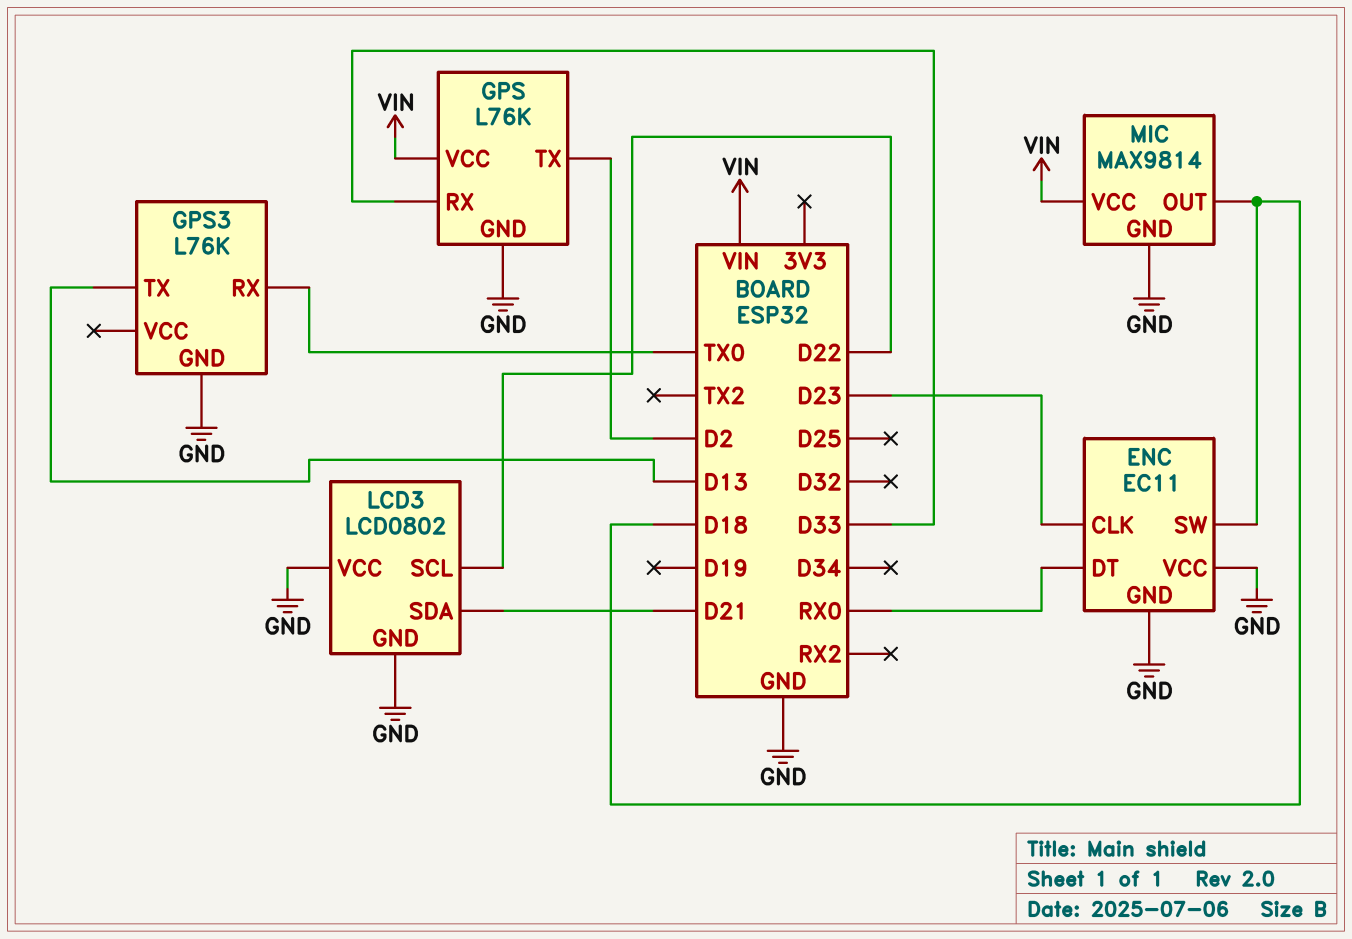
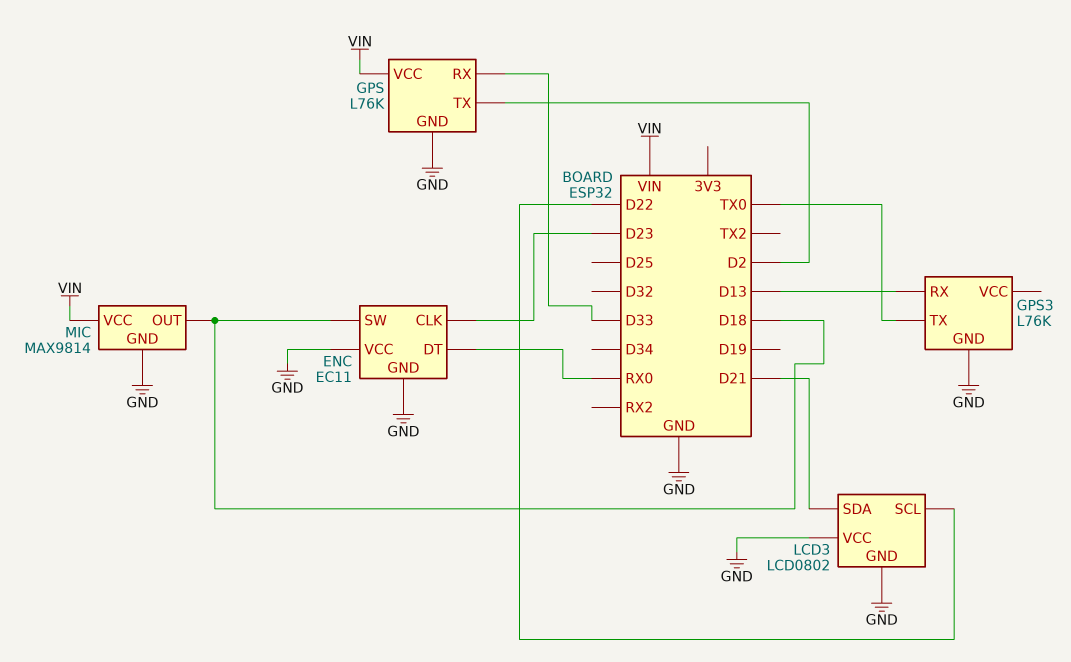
GPS3 pin RX: TX0 -> D13
GPS3 pin TX: D13 -> TX0

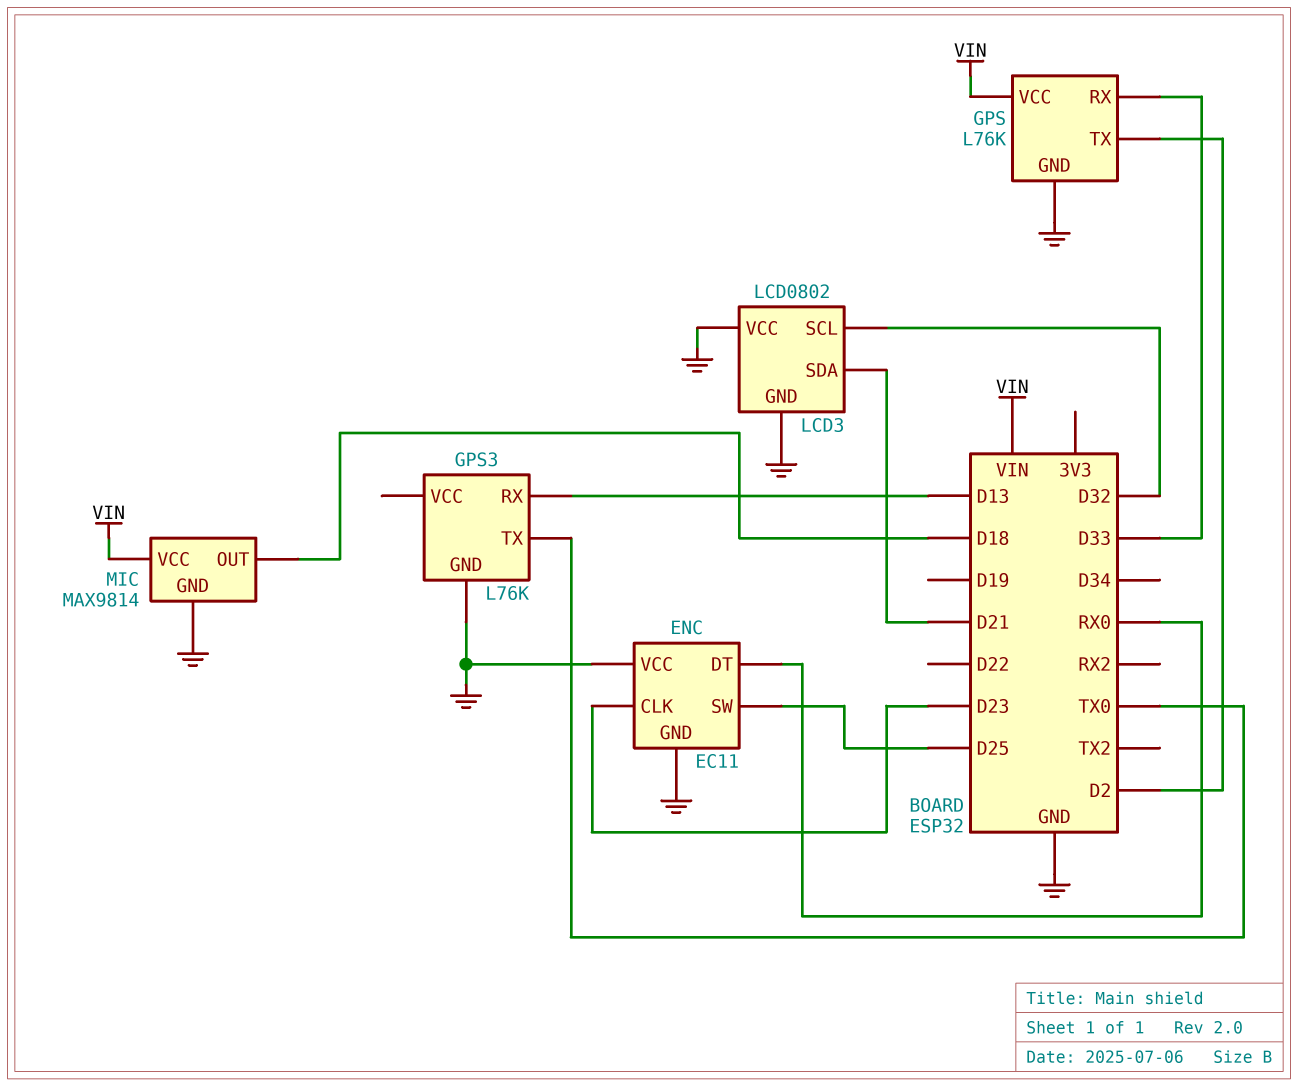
ENC pin SW: D18 -> D25
LCD3 pin SCL: D22 -> D32

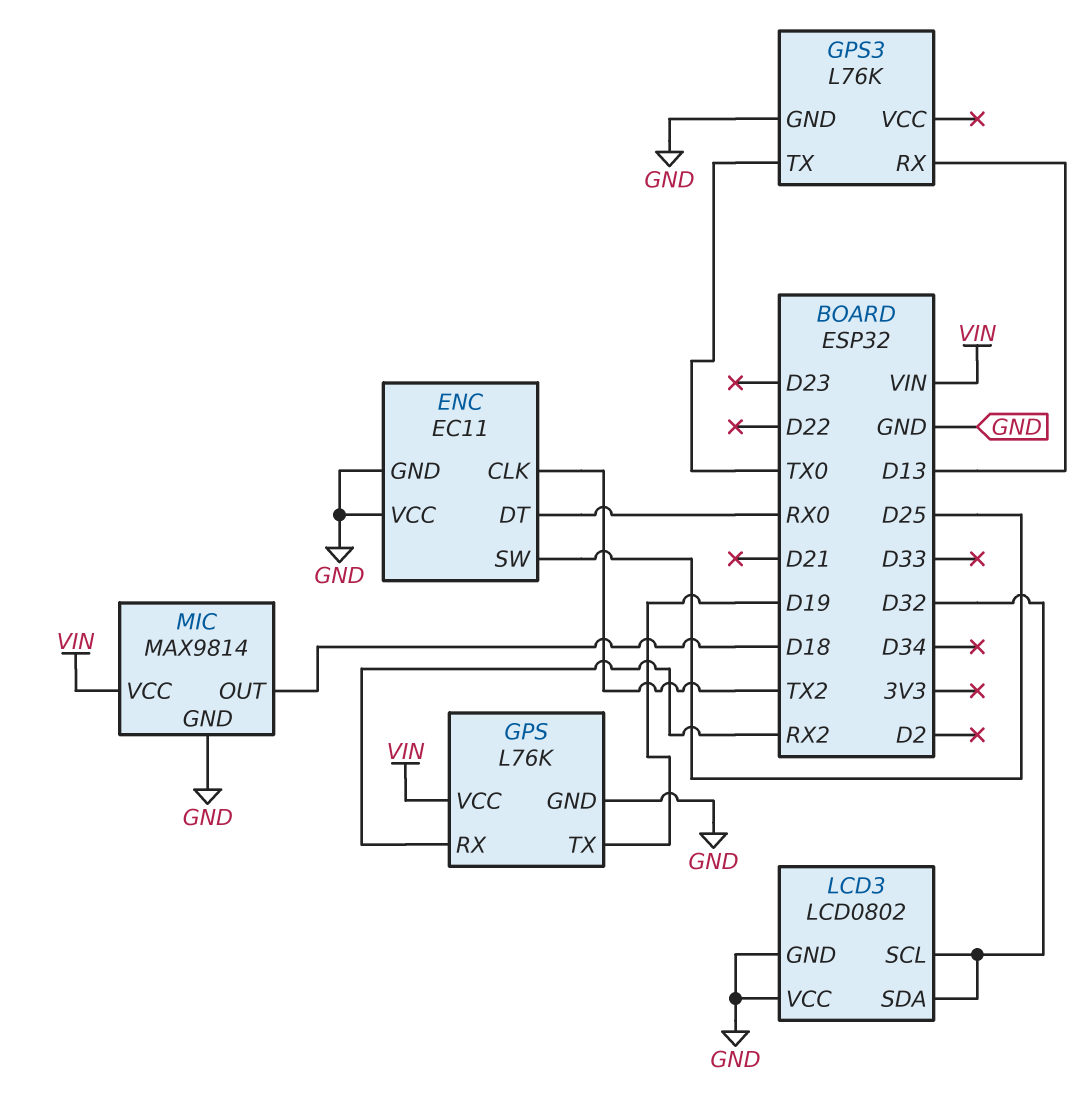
ENC pin CLK: D23 -> TX2
GPS pin RX: D33 -> RX2
GPS pin TX: D2 -> D19
LCD3 pin SDA: D21 -> D32

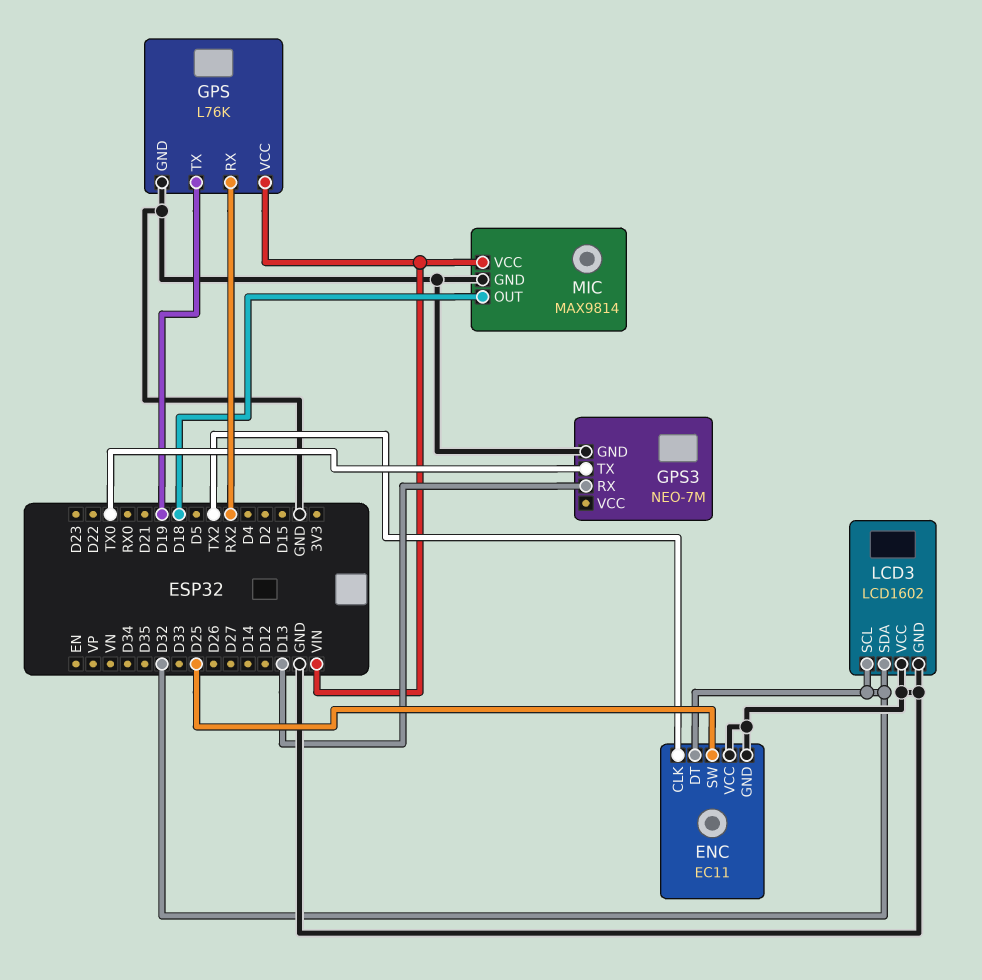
ENC pin DT: RX0 -> D32
GPS3: L76K -> NEO-7M
LCD3: LCD0802 -> LCD1602

